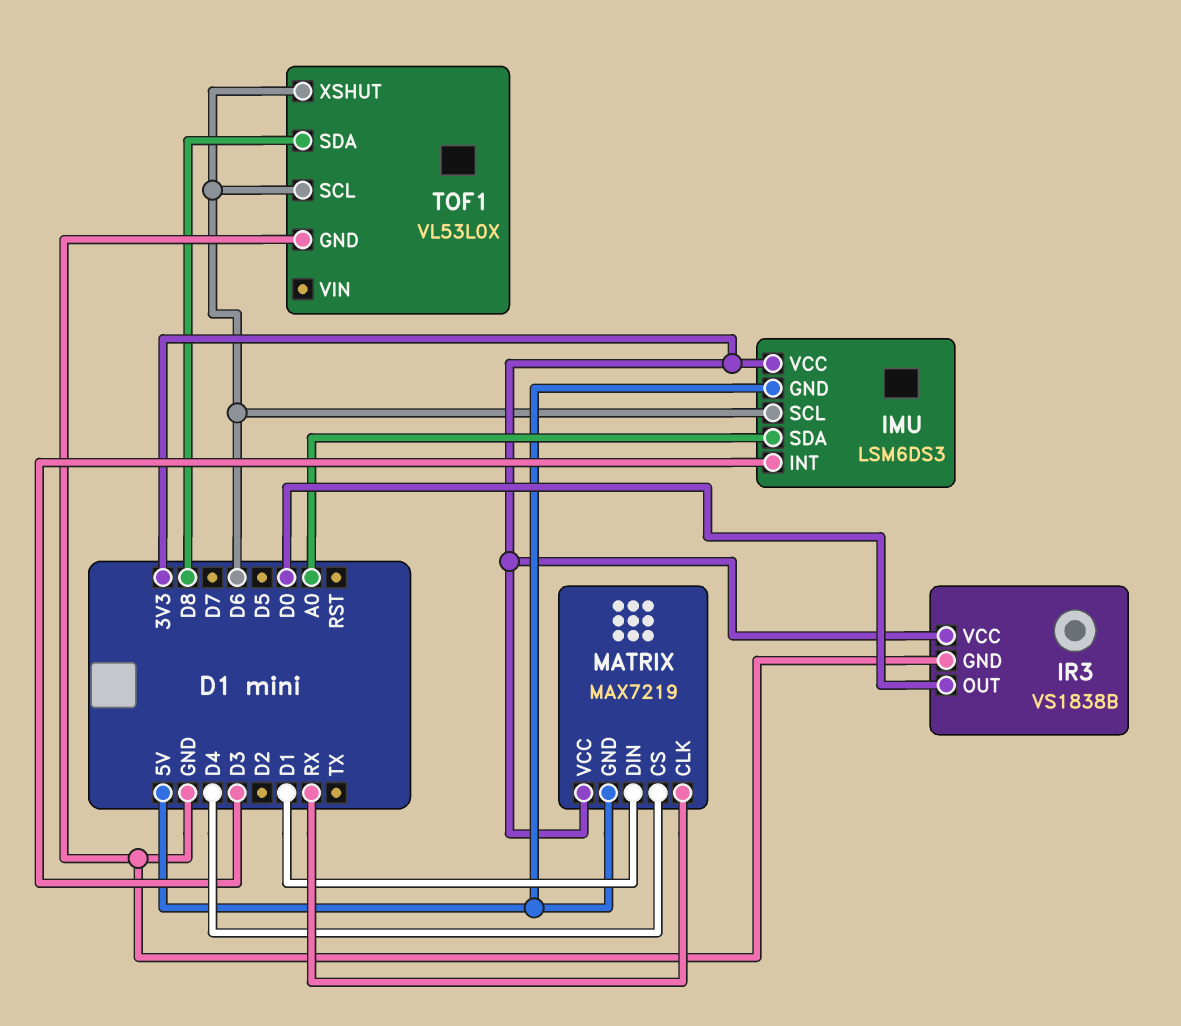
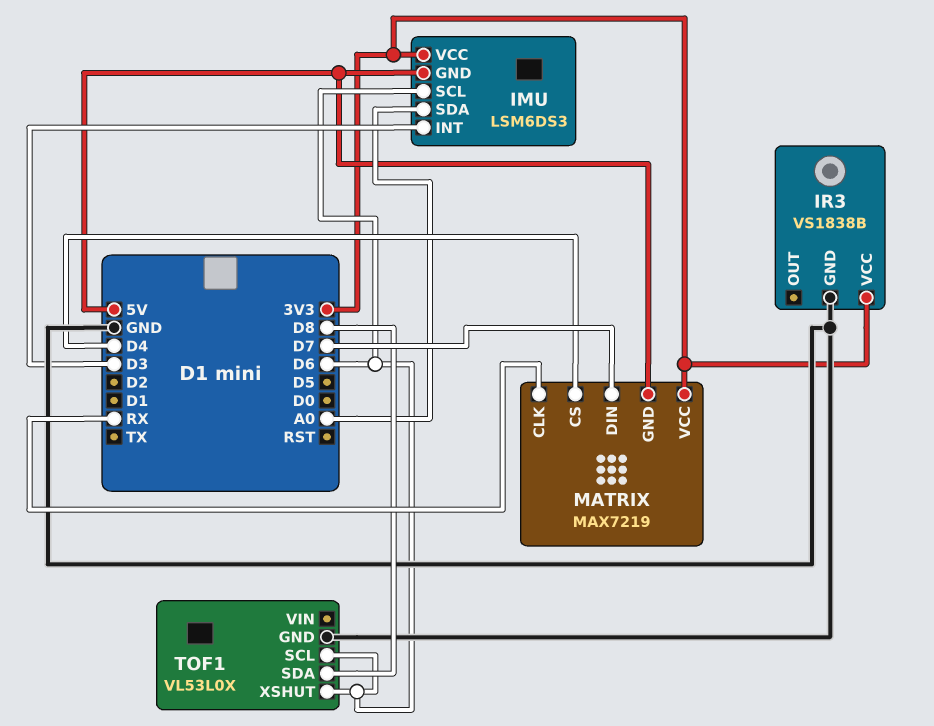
IR3 pin OUT: D0 -> none
MATRIX pin DIN: D1 -> D7

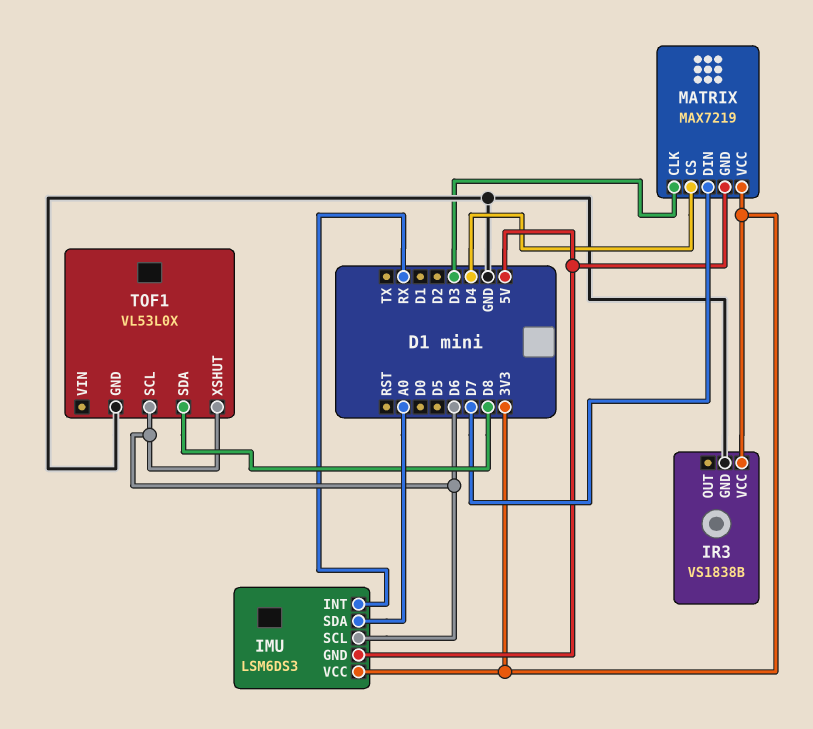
IMU pin INT: D3 -> RX
MATRIX pin CLK: RX -> D3

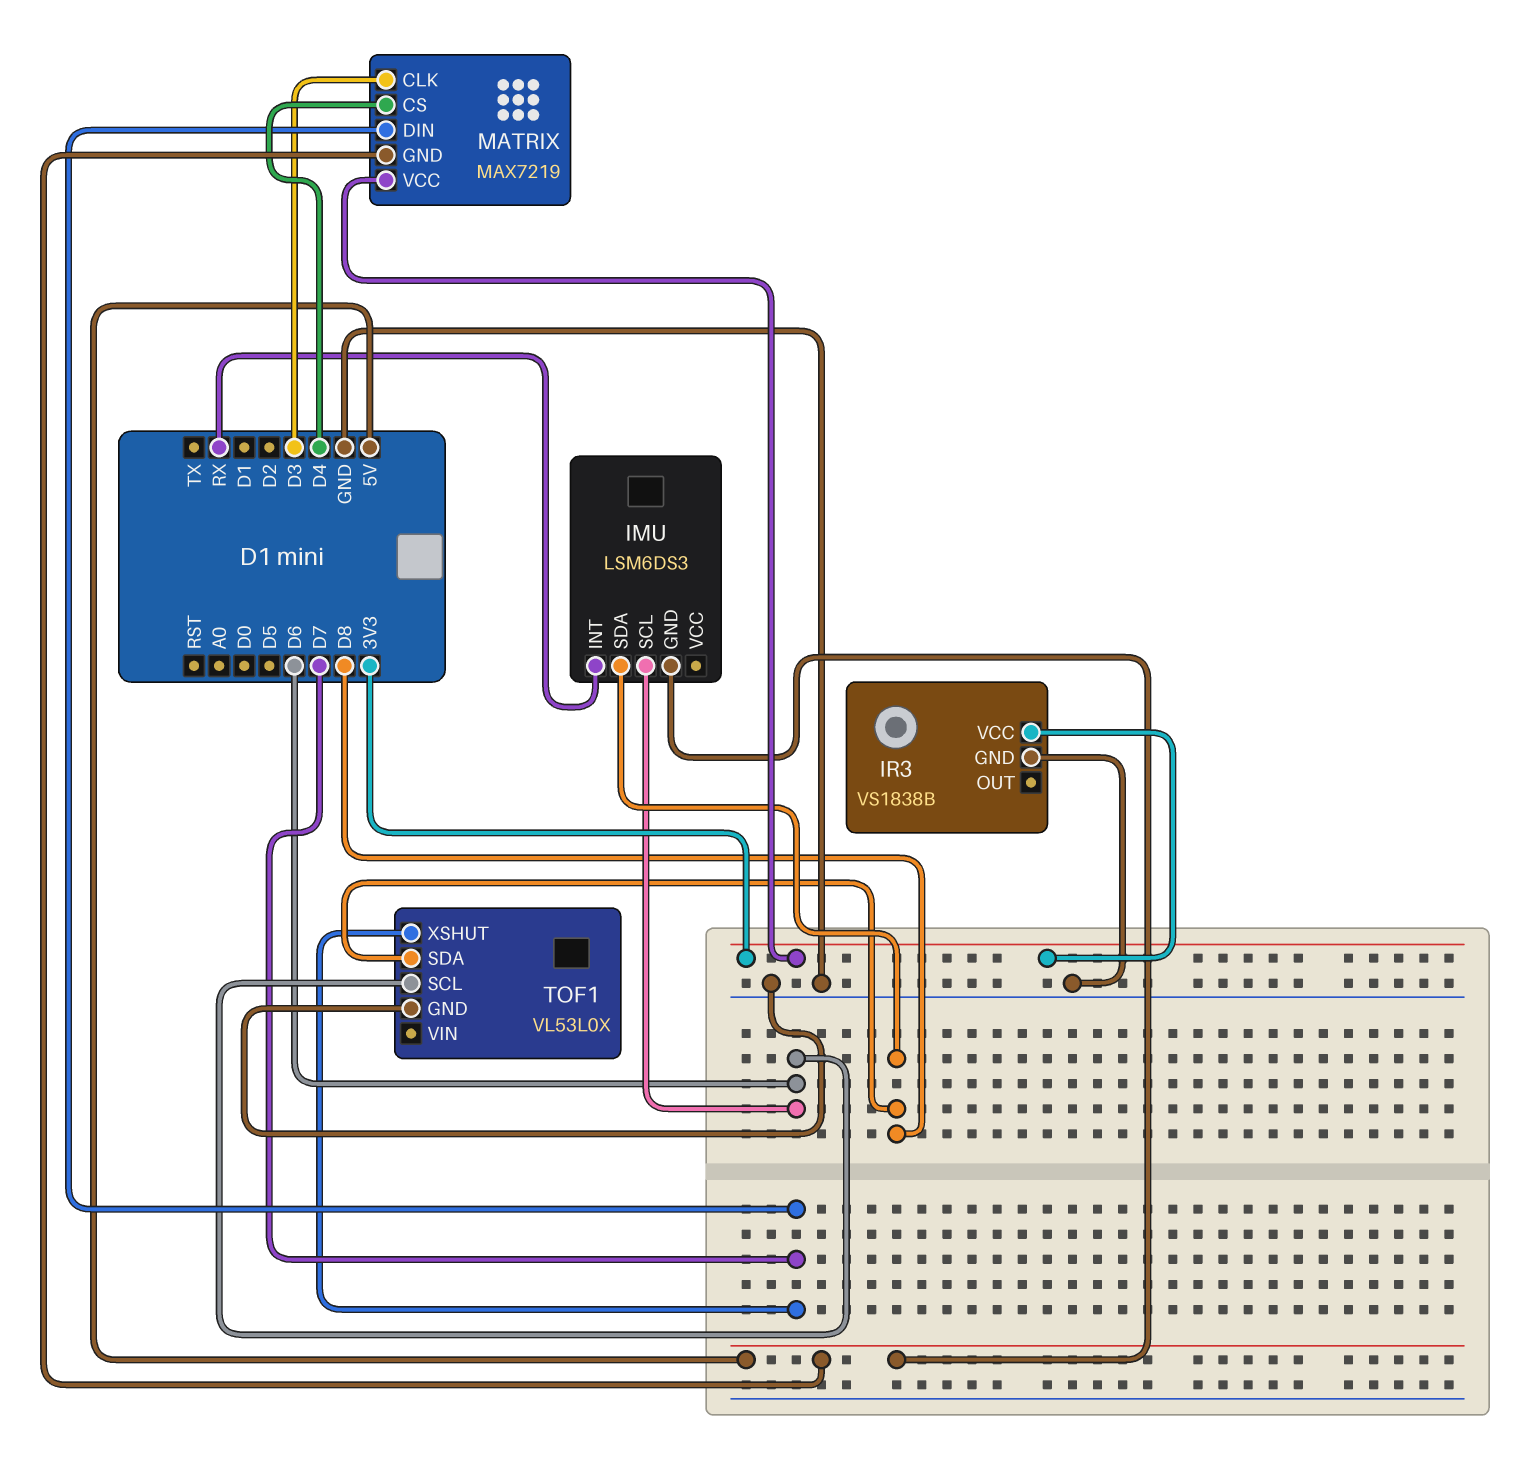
IMU pin SDA: A0 -> D8
IMU pin VCC: 3V3 -> none
TOF1 pin XSHUT: D6 -> D7

